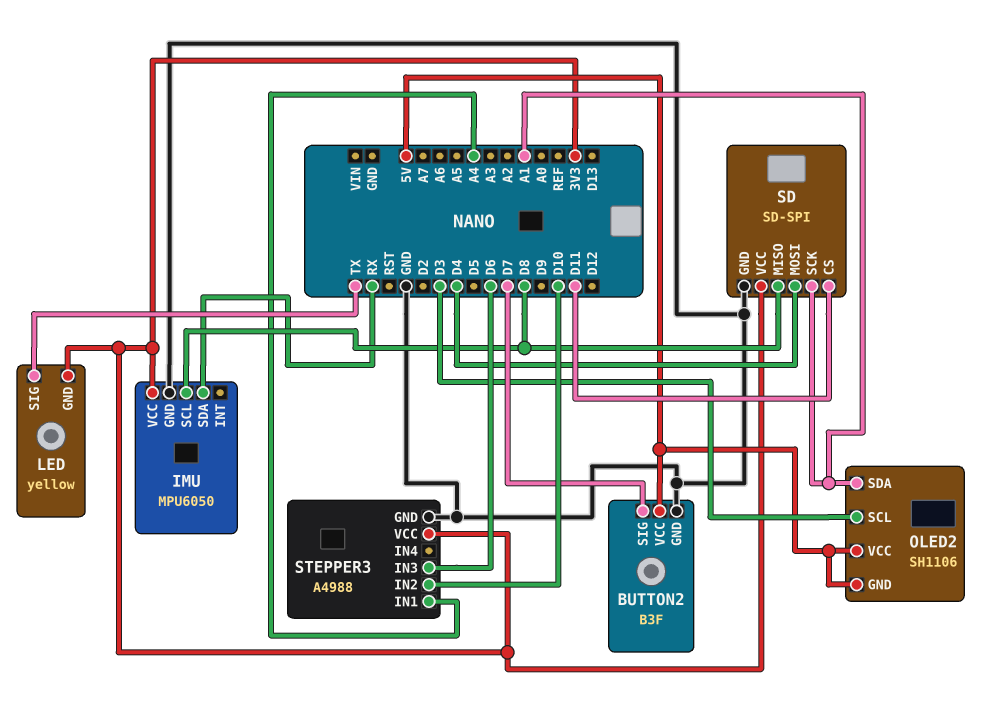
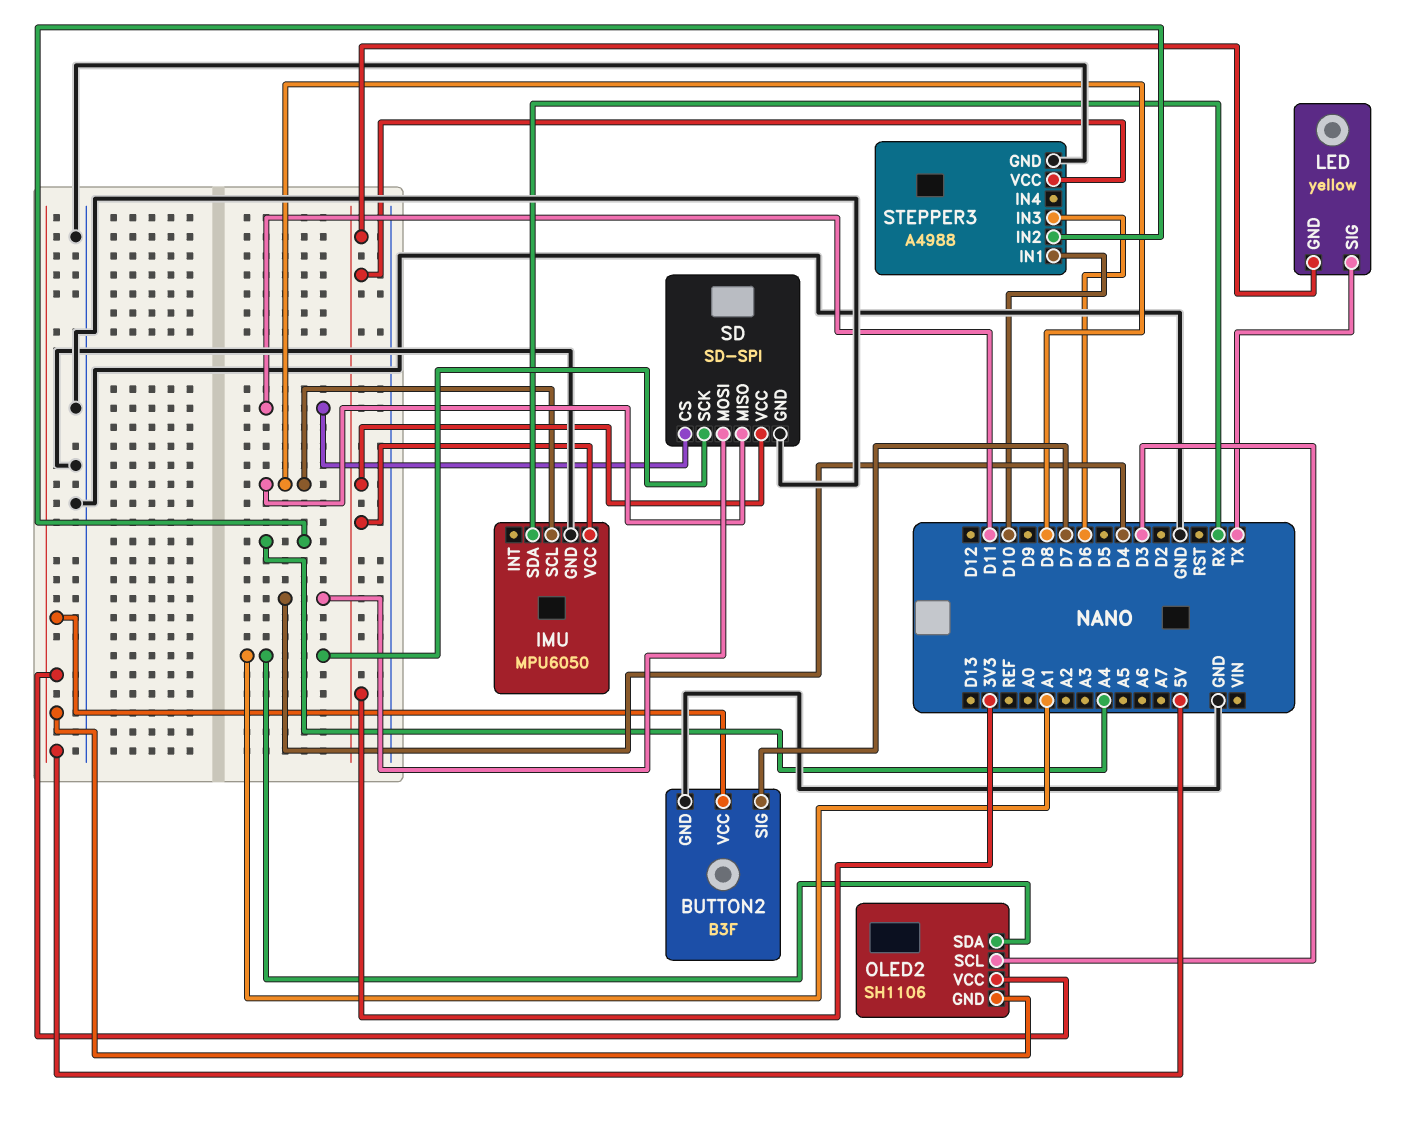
STEPPER3 pin IN1: A4 -> D10
STEPPER3 pin IN2: D10 -> A4

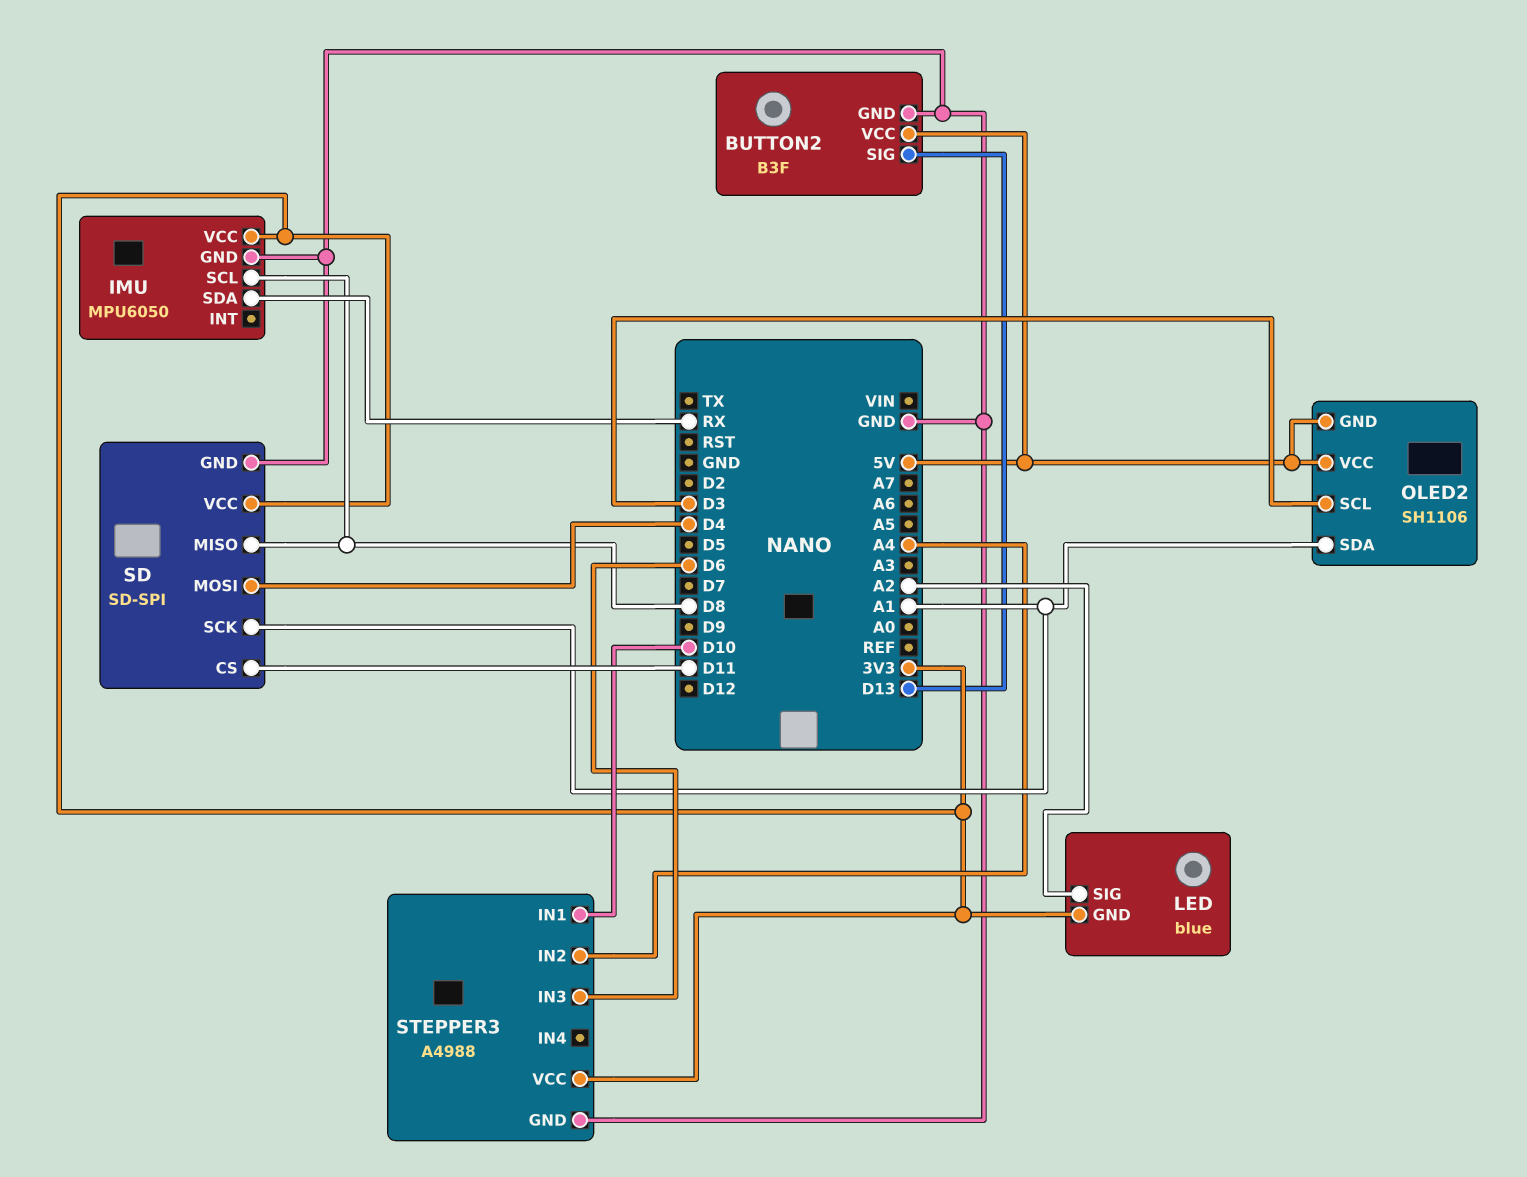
BUTTON2 pin SIG: D7 -> D13
LED: yellow -> blue
LED pin SIG: TX -> A2

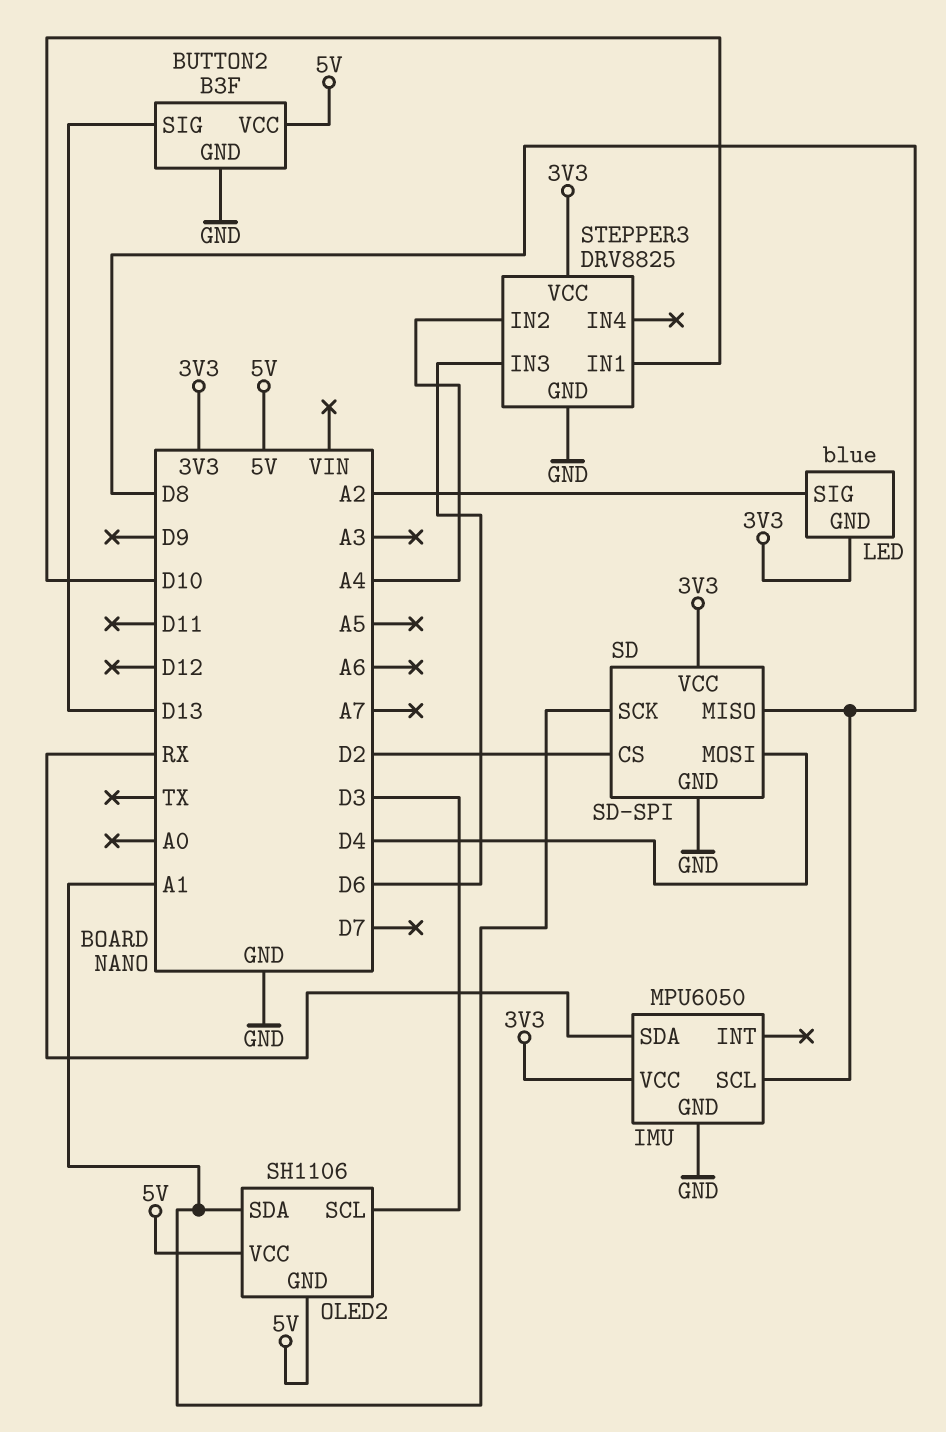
SD pin CS: D11 -> D2
STEPPER3: A4988 -> DRV8825

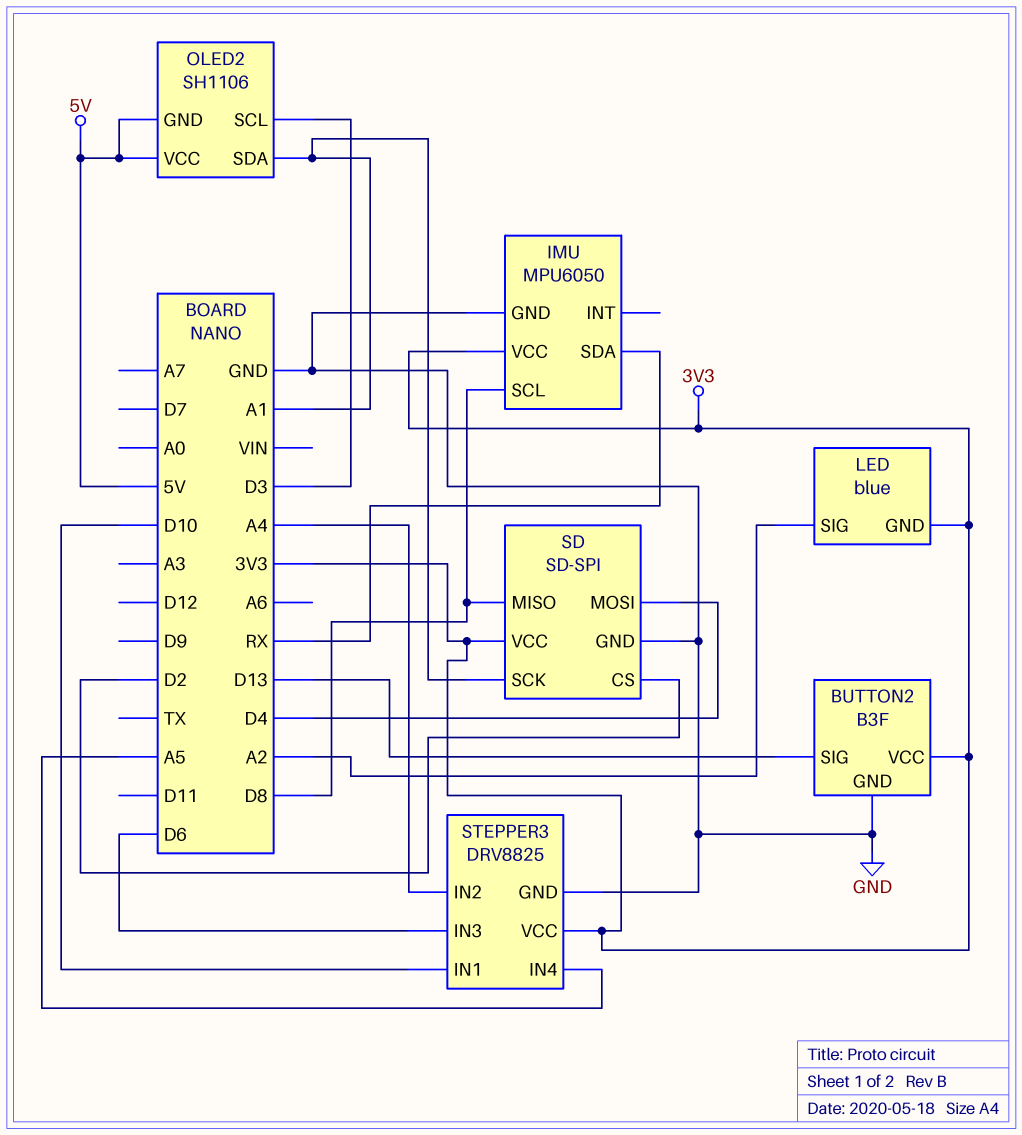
BUTTON2 pin VCC: 5V -> 3V3
STEPPER3 pin IN4: none -> A5

